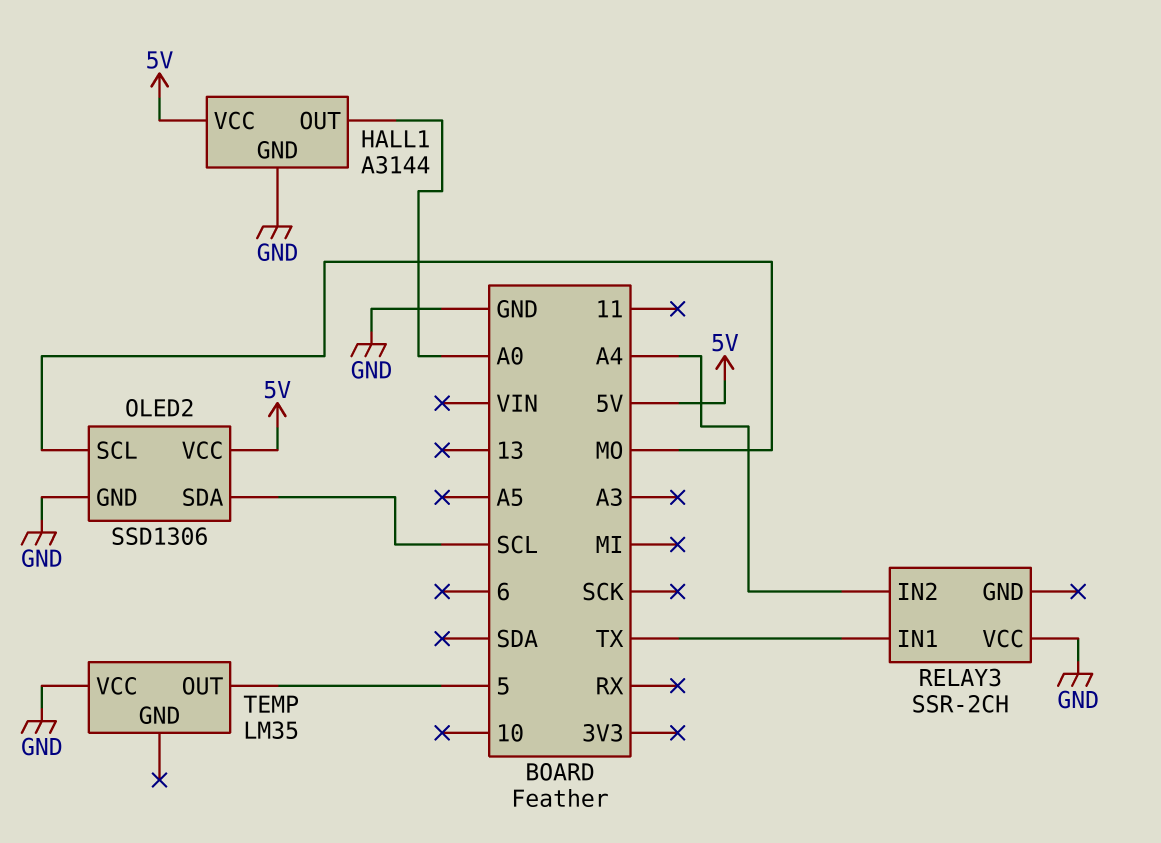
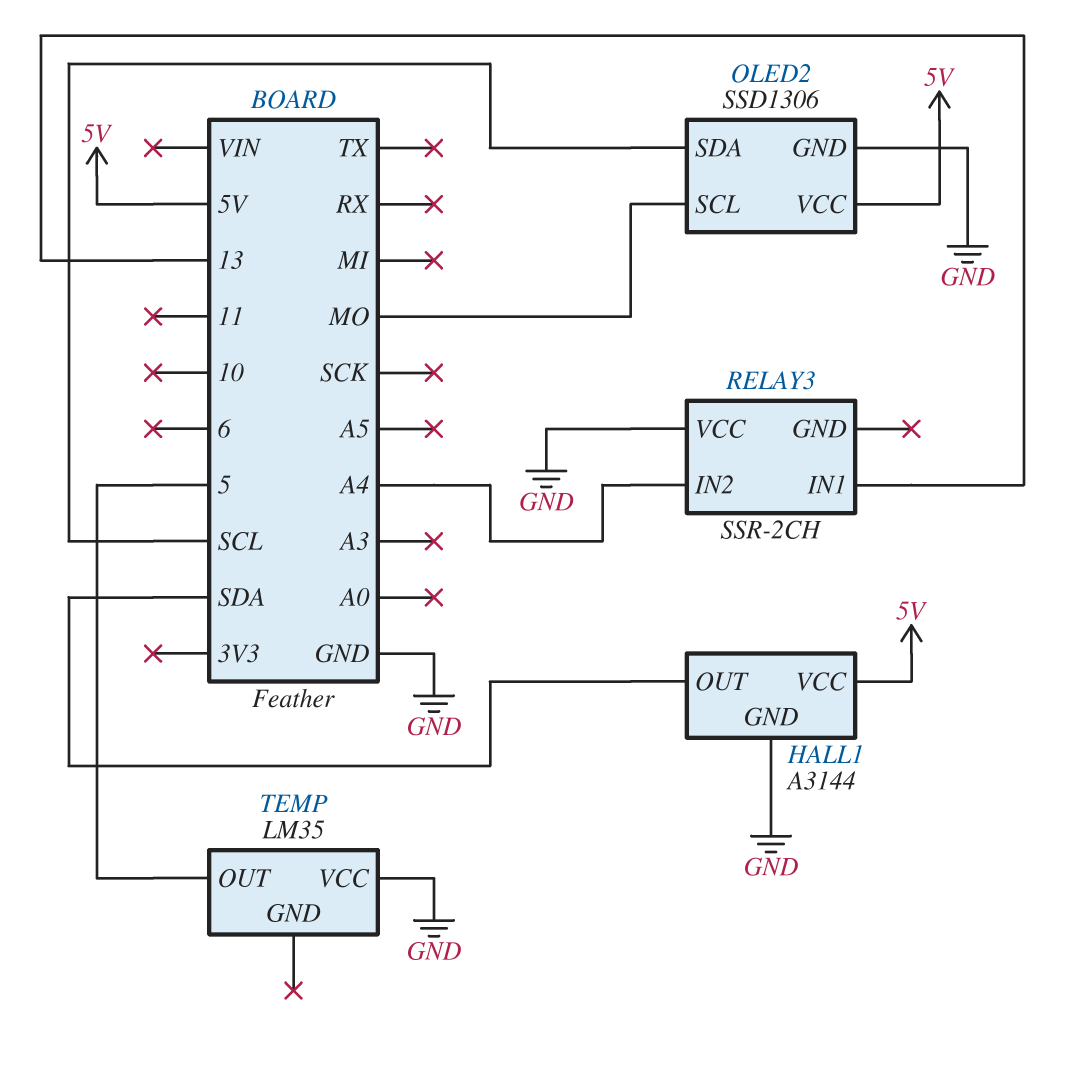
HALL1 pin OUT: A0 -> SDA
RELAY3 pin IN1: TX -> 13

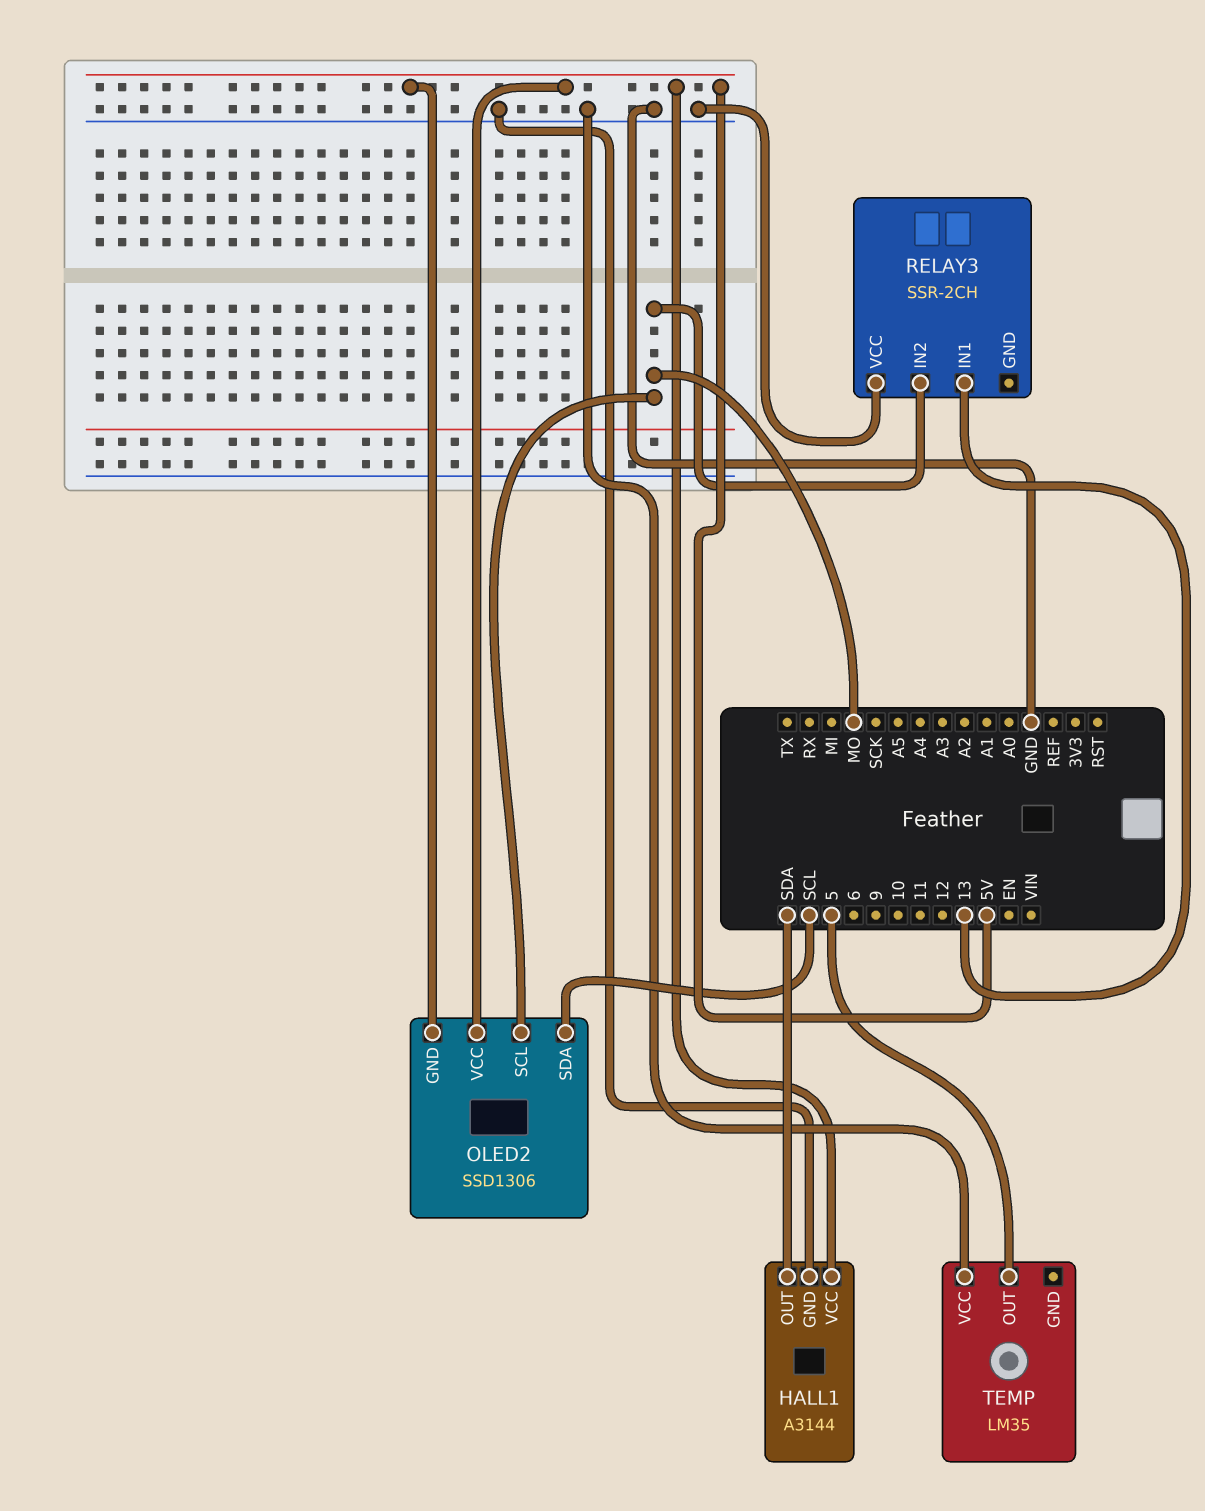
OLED2 pin GND: GND -> 5V
RELAY3 pin IN2: A4 -> MO

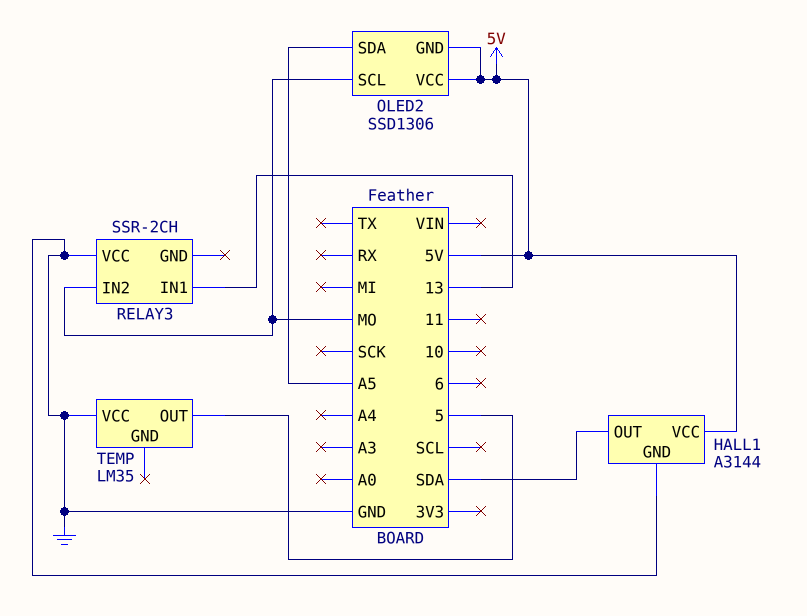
OLED2 pin SDA: SCL -> A5

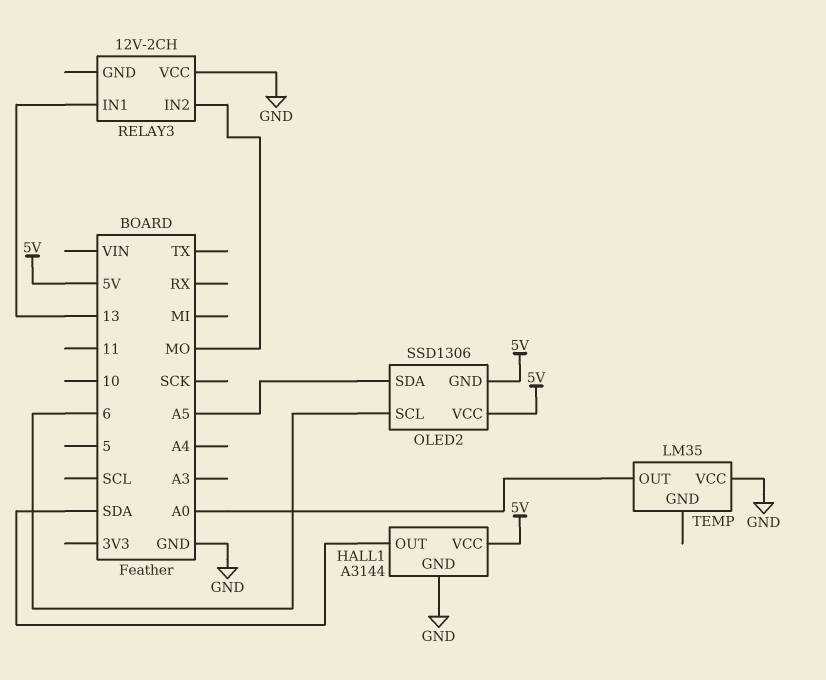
OLED2 pin SCL: MO -> 6
RELAY3: SSR-2CH -> 12V-2CH
TEMP pin OUT: 5 -> A0

